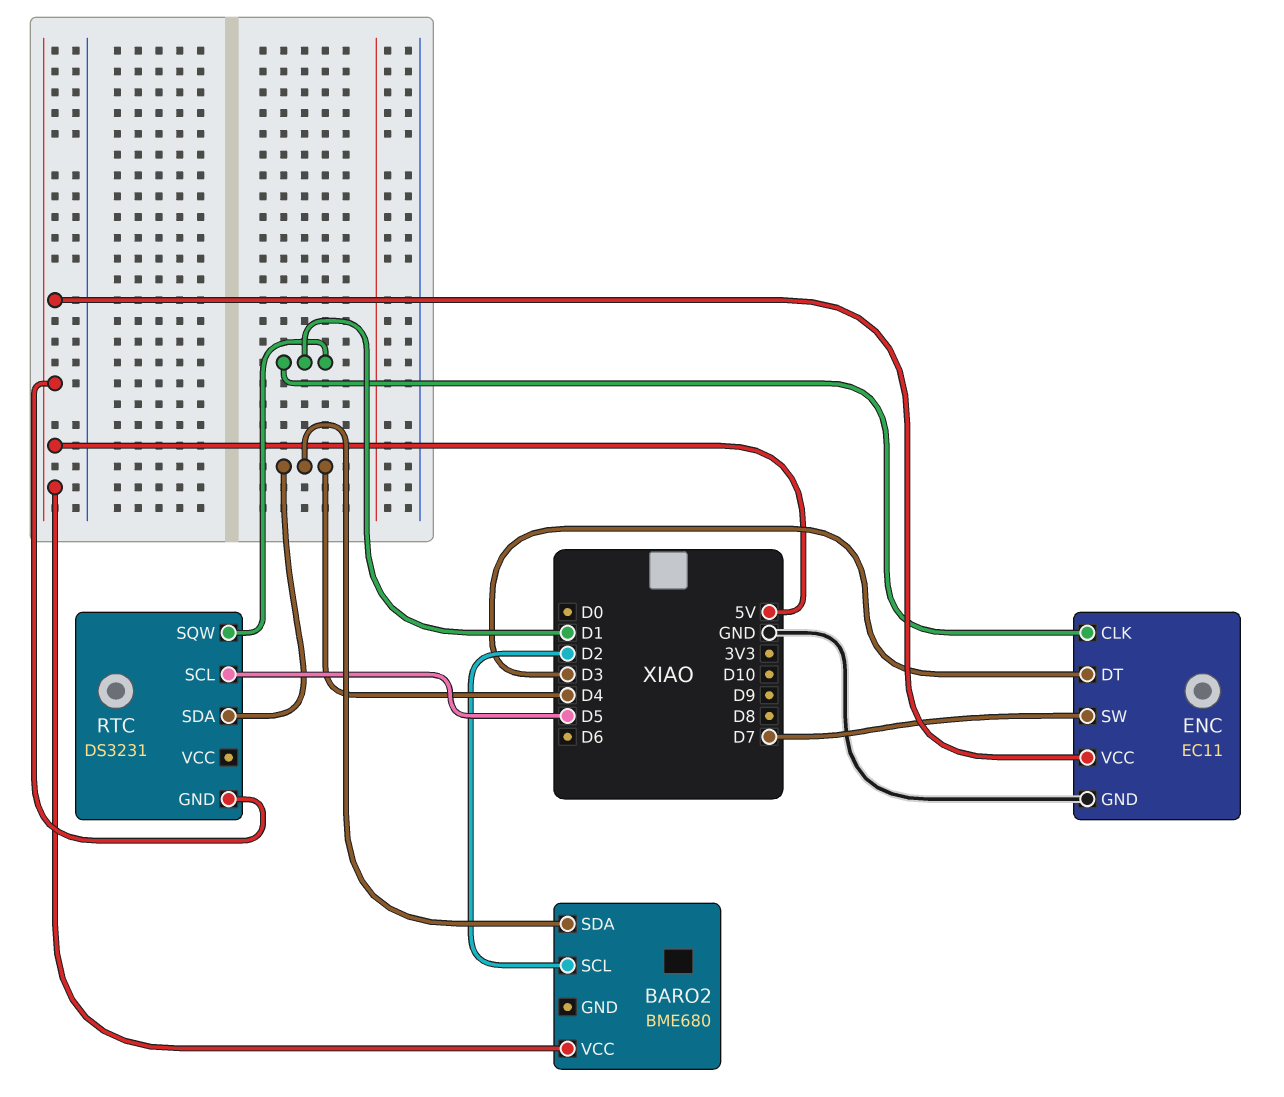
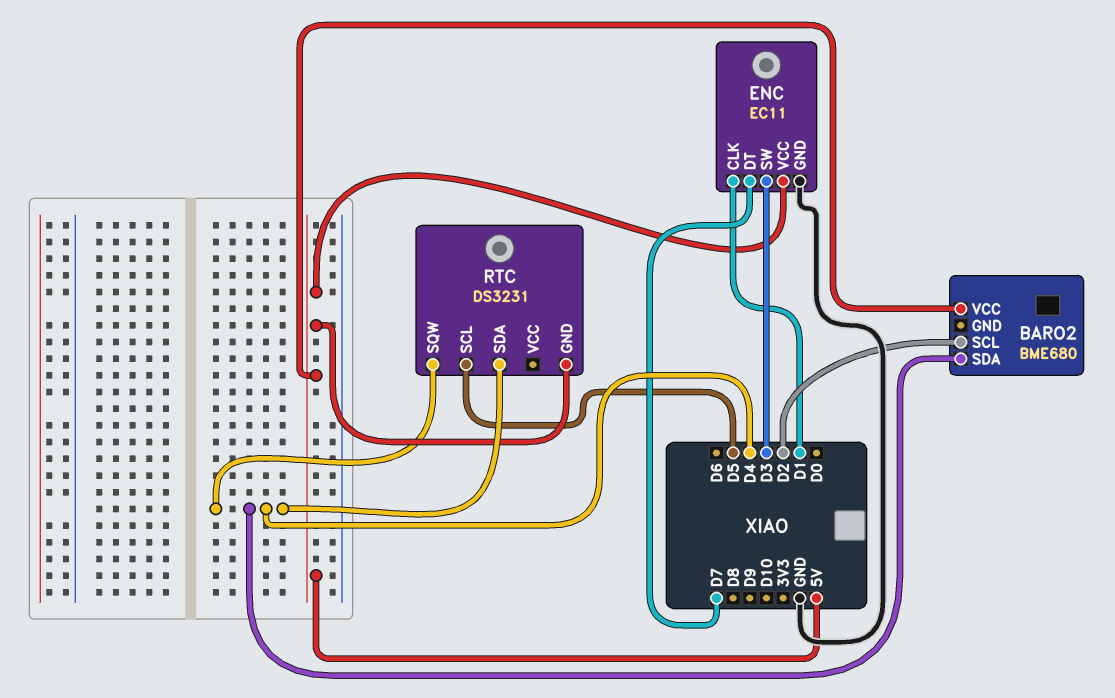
ENC pin DT: D3 -> D7
ENC pin SW: D7 -> D3
RTC pin SQW: D1 -> D4

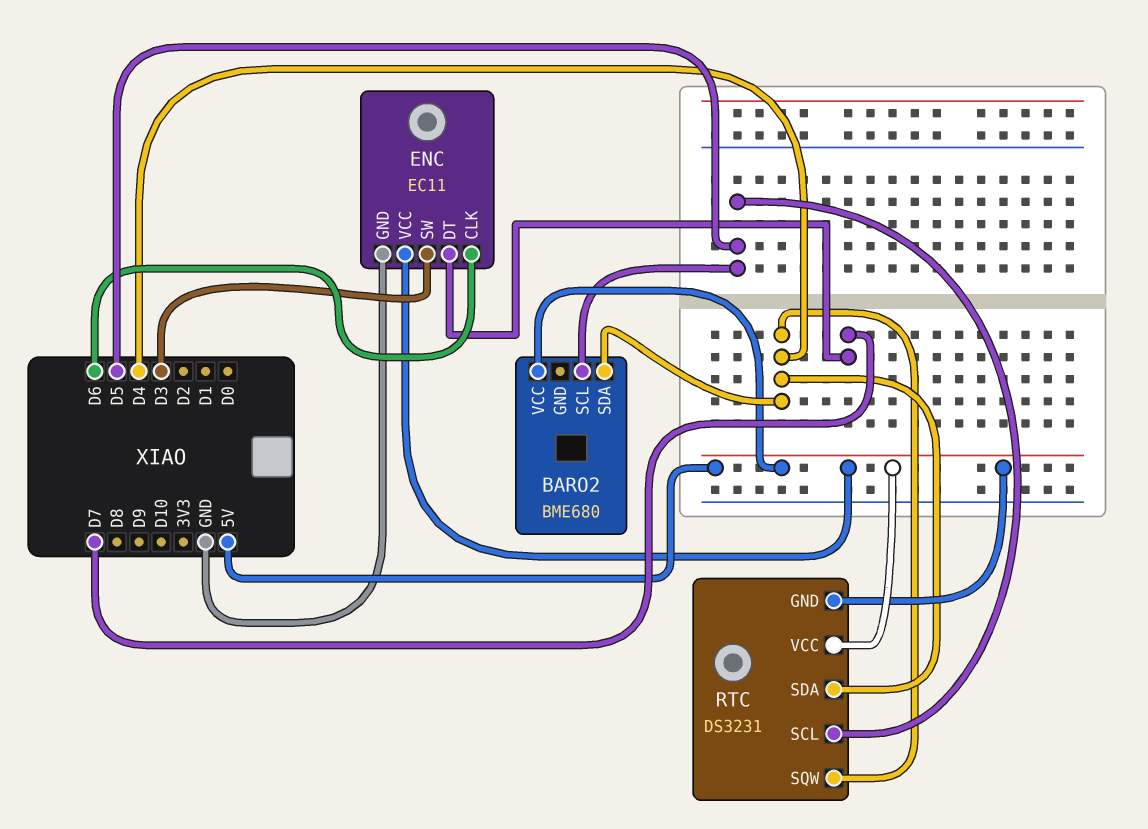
BARO2 pin SCL: D2 -> D5
ENC pin CLK: D1 -> D6
RTC pin VCC: none -> 5V

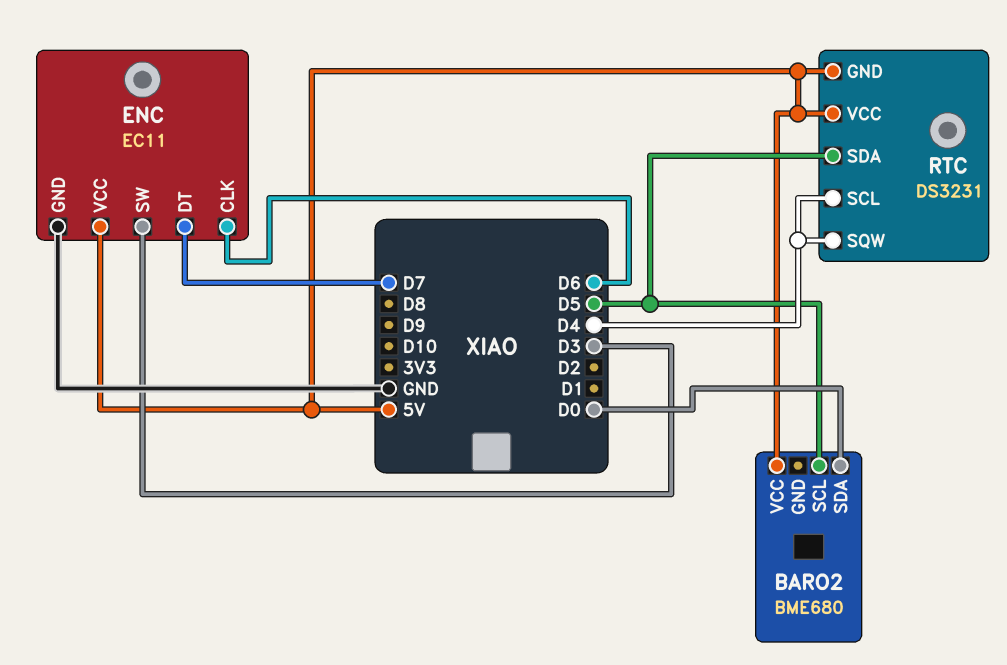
BARO2 pin SDA: D4 -> D0
RTC pin SCL: D5 -> D4
RTC pin SDA: D4 -> D5

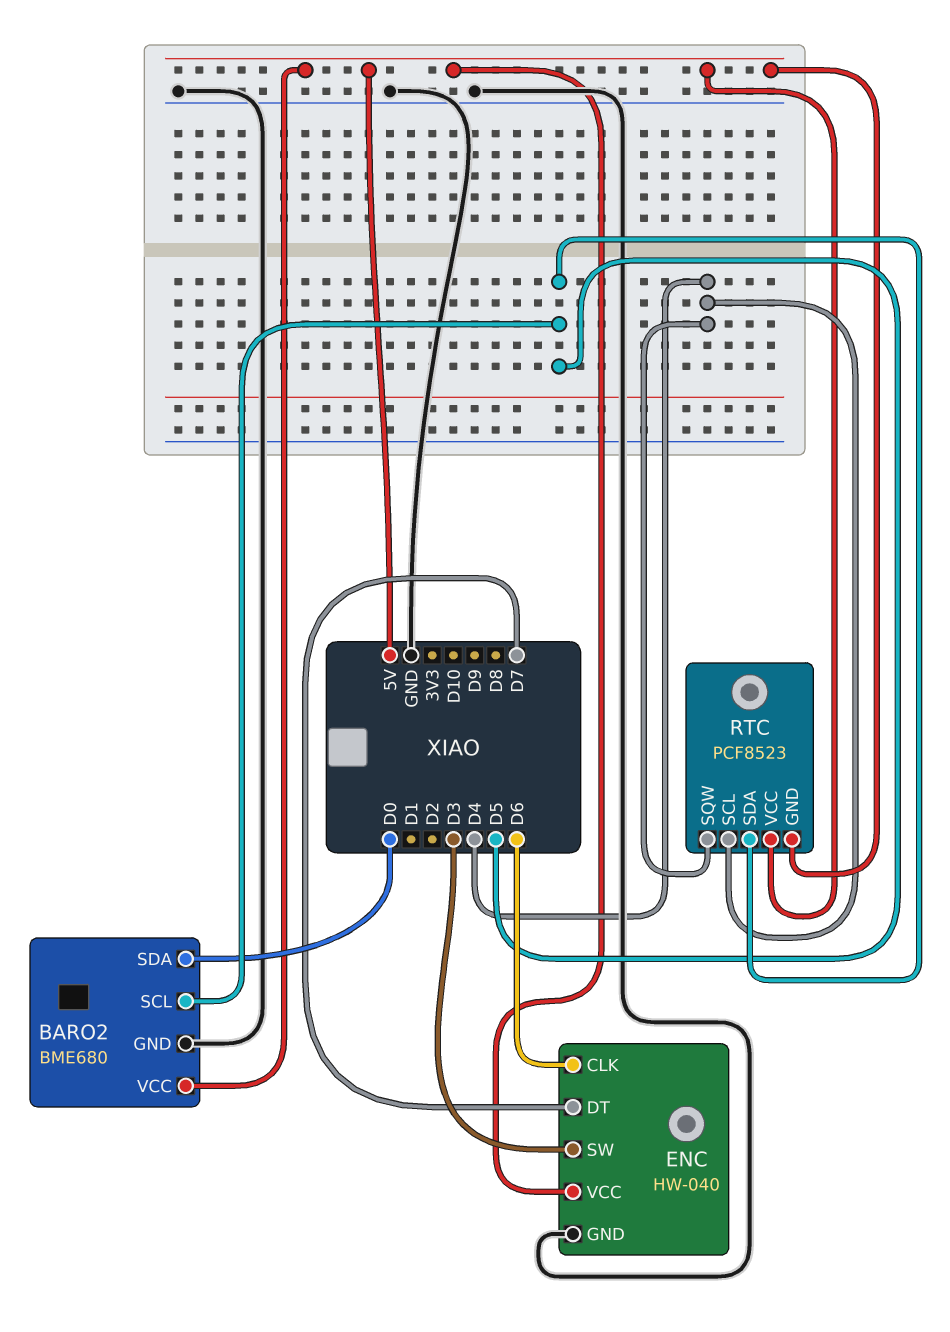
BARO2 pin GND: none -> GND
ENC: EC11 -> HW-040
RTC: DS3231 -> PCF8523

